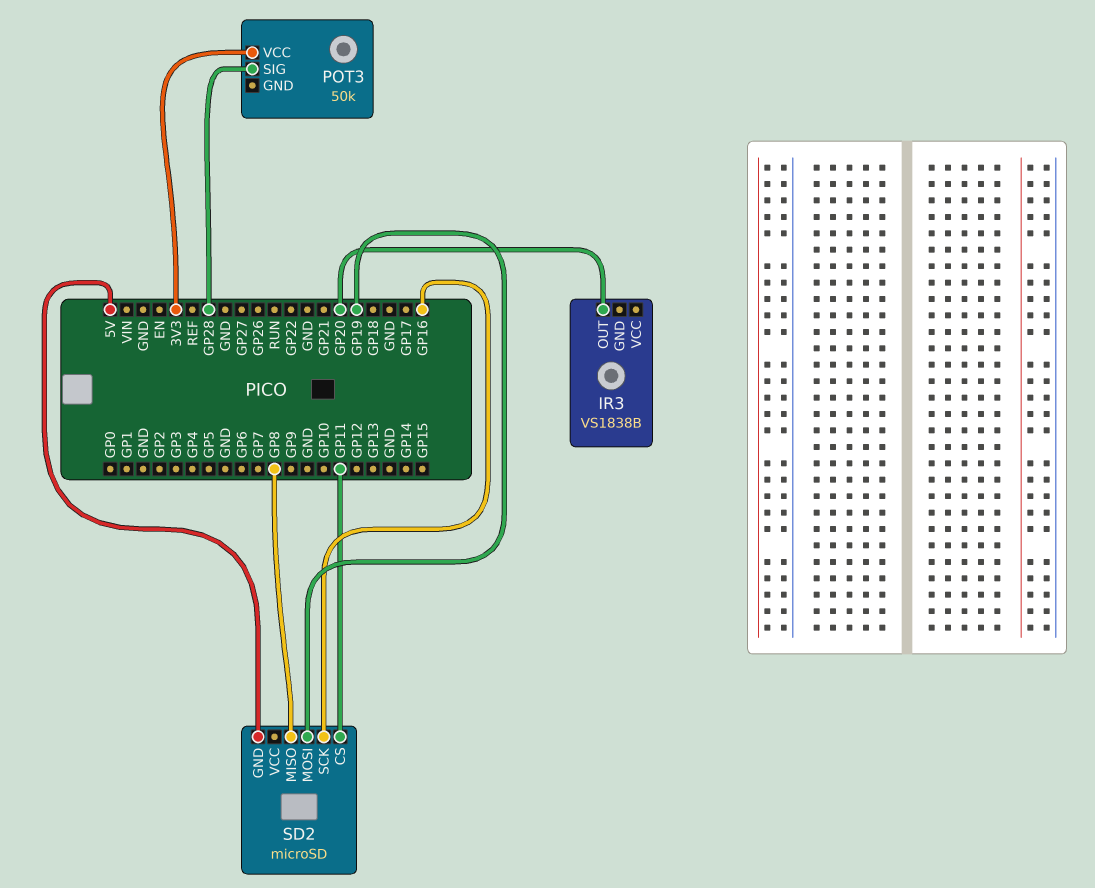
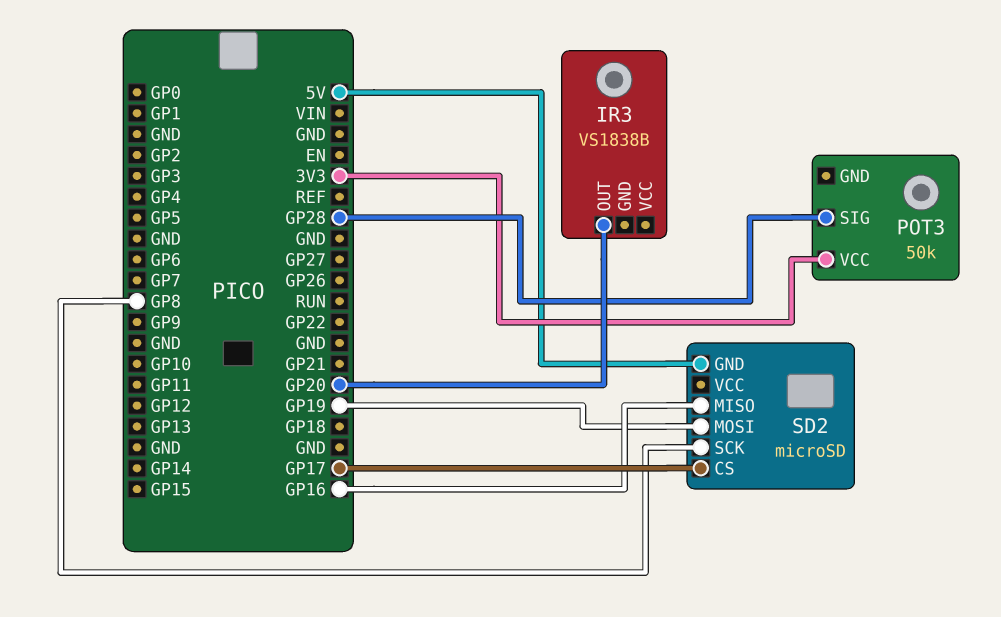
SD2 pin CS: GP11 -> GP17
SD2 pin MISO: GP8 -> GP16
SD2 pin SCK: GP16 -> GP8

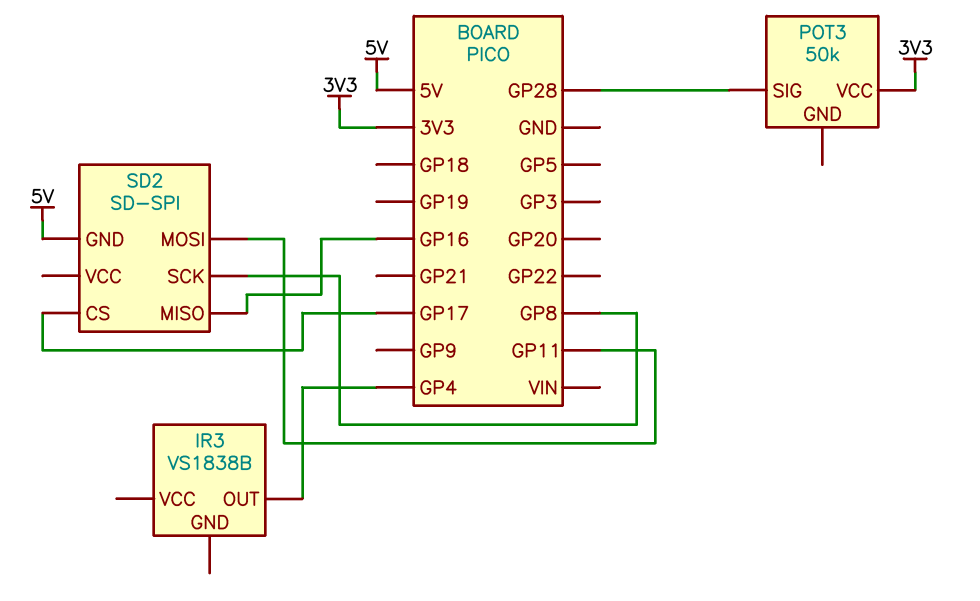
IR3 pin OUT: GP20 -> GP4
SD2: microSD -> SD-SPI
SD2 pin MOSI: GP19 -> GP11

